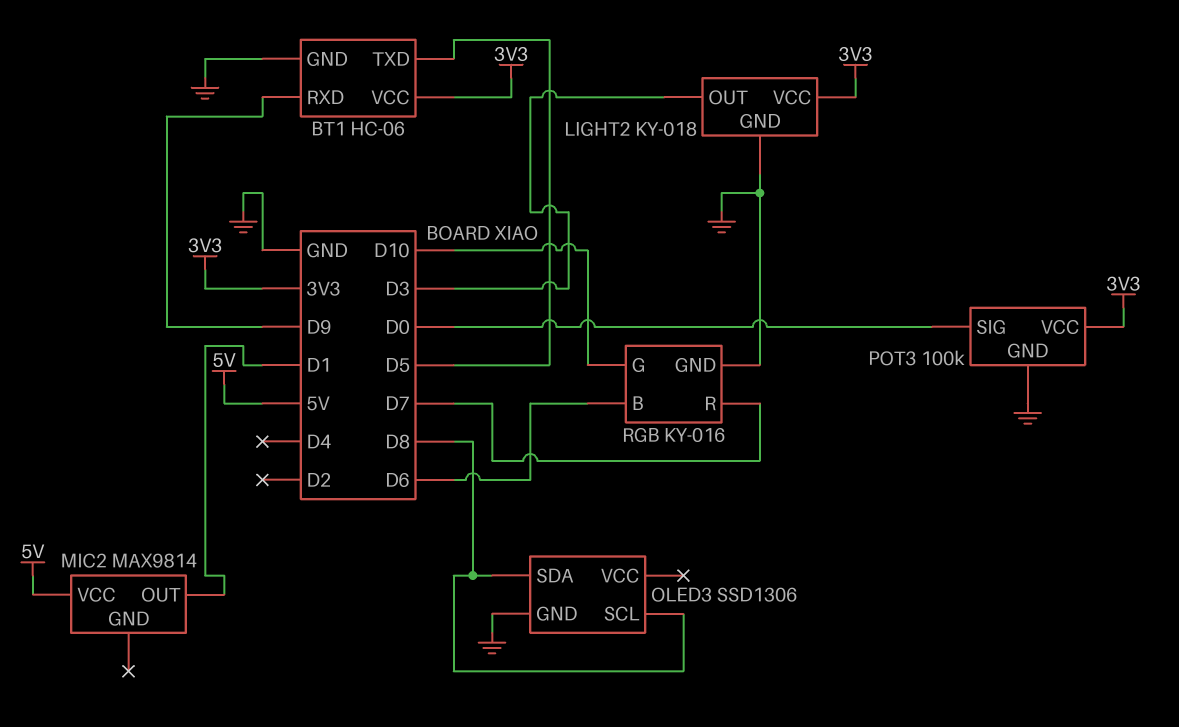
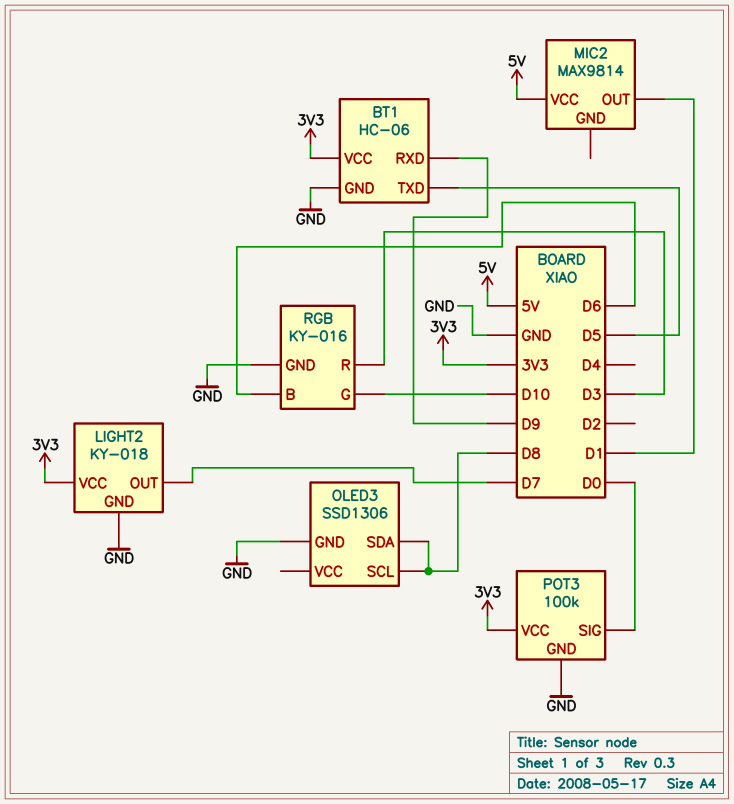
LIGHT2 pin OUT: D3 -> D7
RGB pin R: D7 -> D3

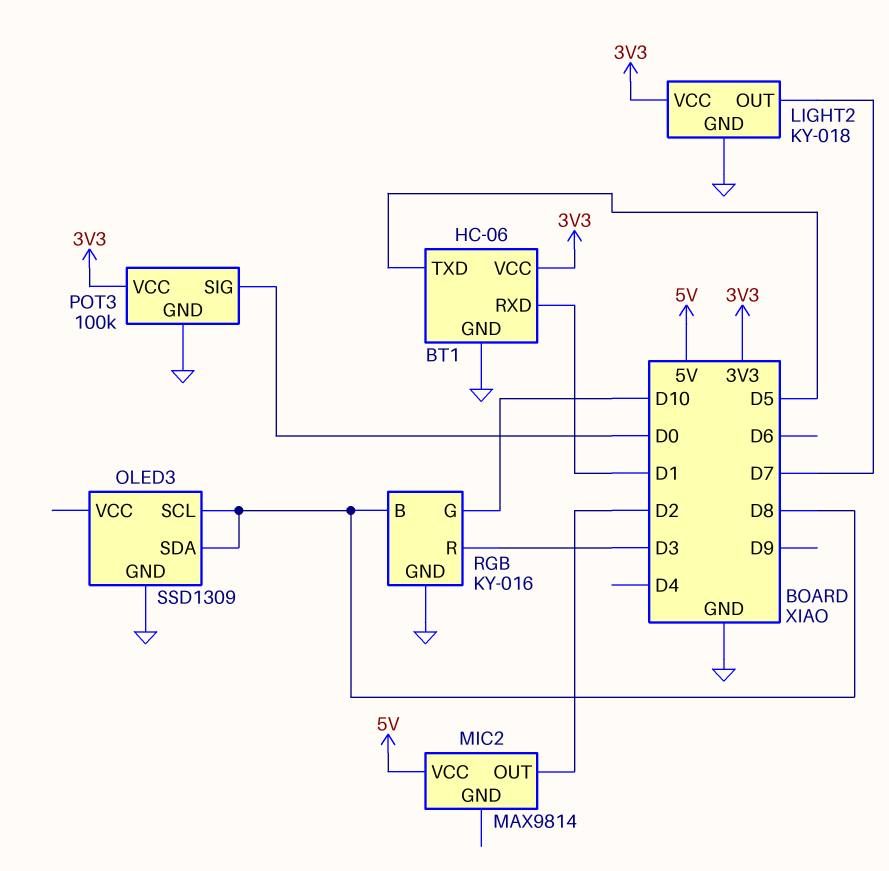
BT1 pin RXD: D9 -> D1
MIC2 pin OUT: D1 -> D2
OLED3: SSD1306 -> SSD1309
RGB pin B: D6 -> D8

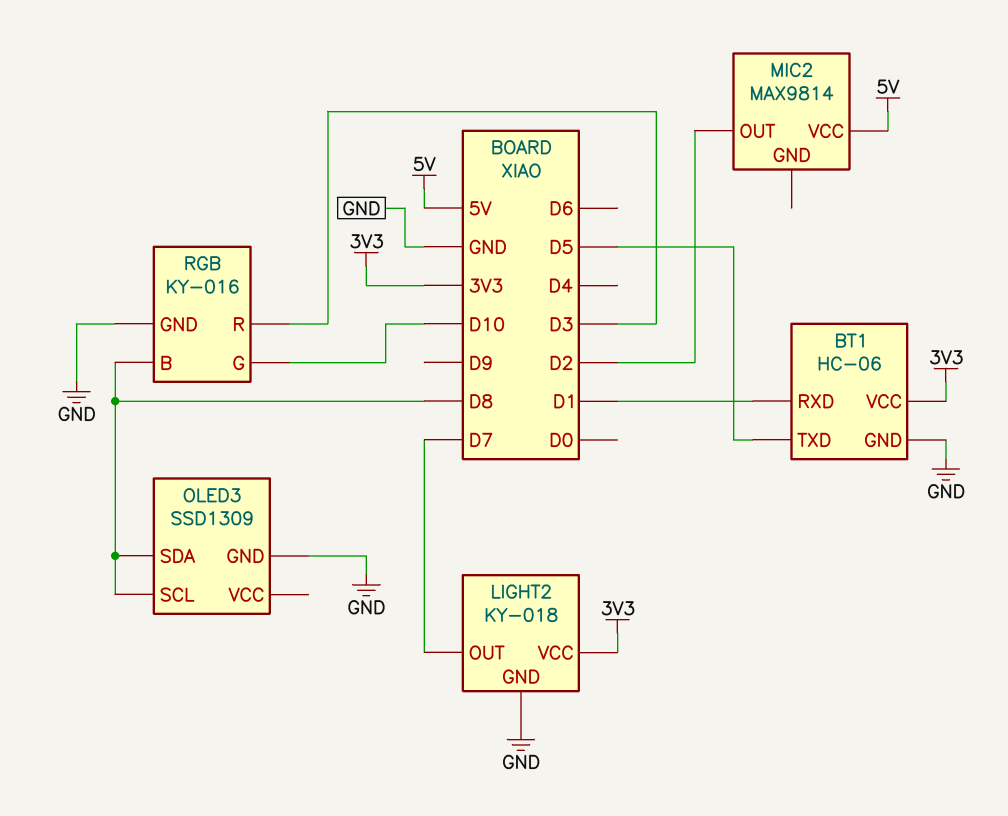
POT3: 100k -> none
POT3 pin GND: GND -> none
POT3 pin SIG: D0 -> none
POT3 pin VCC: 3V3 -> none

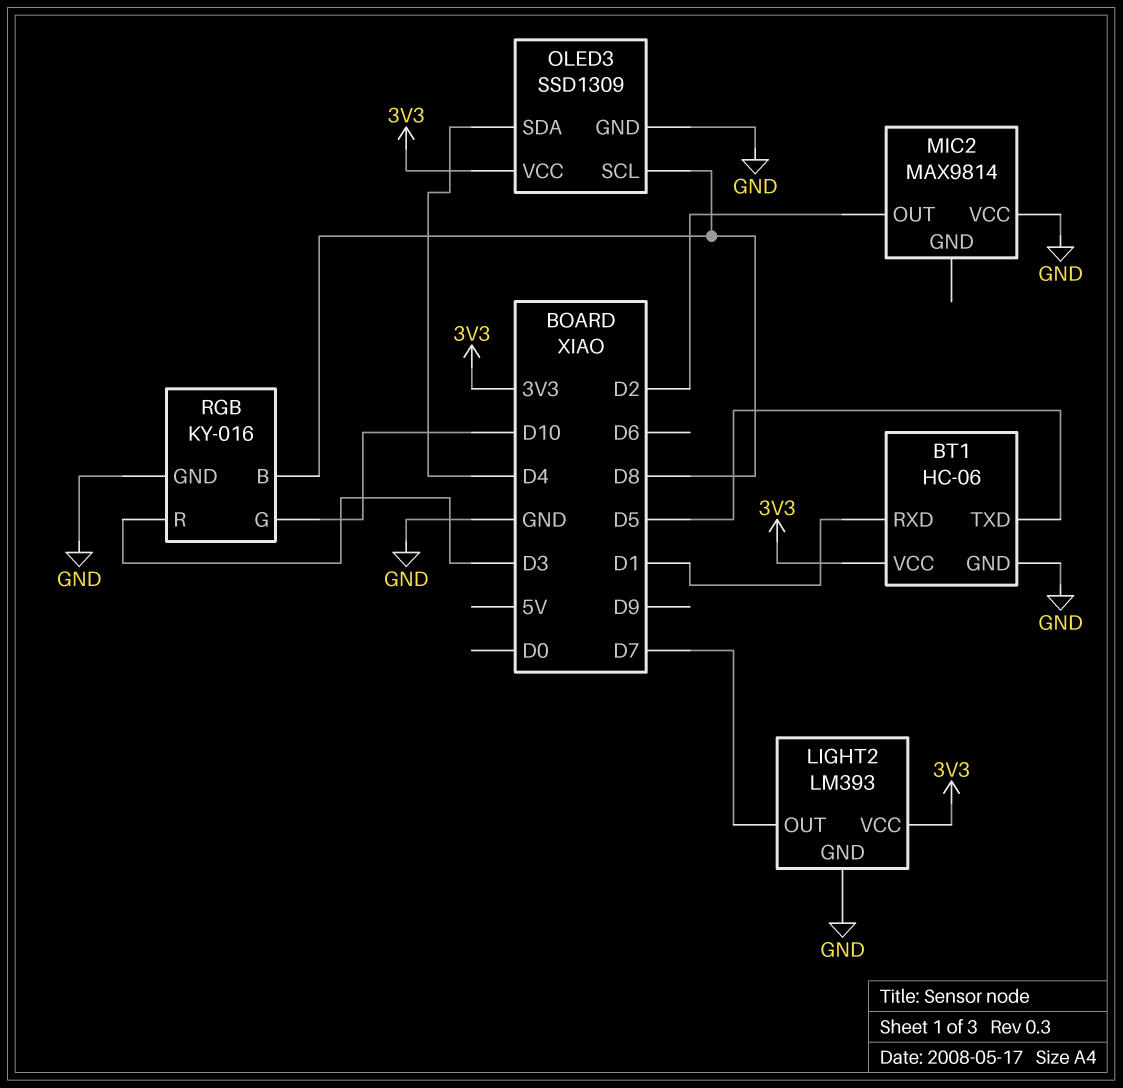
LIGHT2: KY-018 -> LM393
MIC2 pin VCC: 5V -> GND
OLED3 pin SDA: D8 -> D4
OLED3 pin VCC: none -> 3V3

